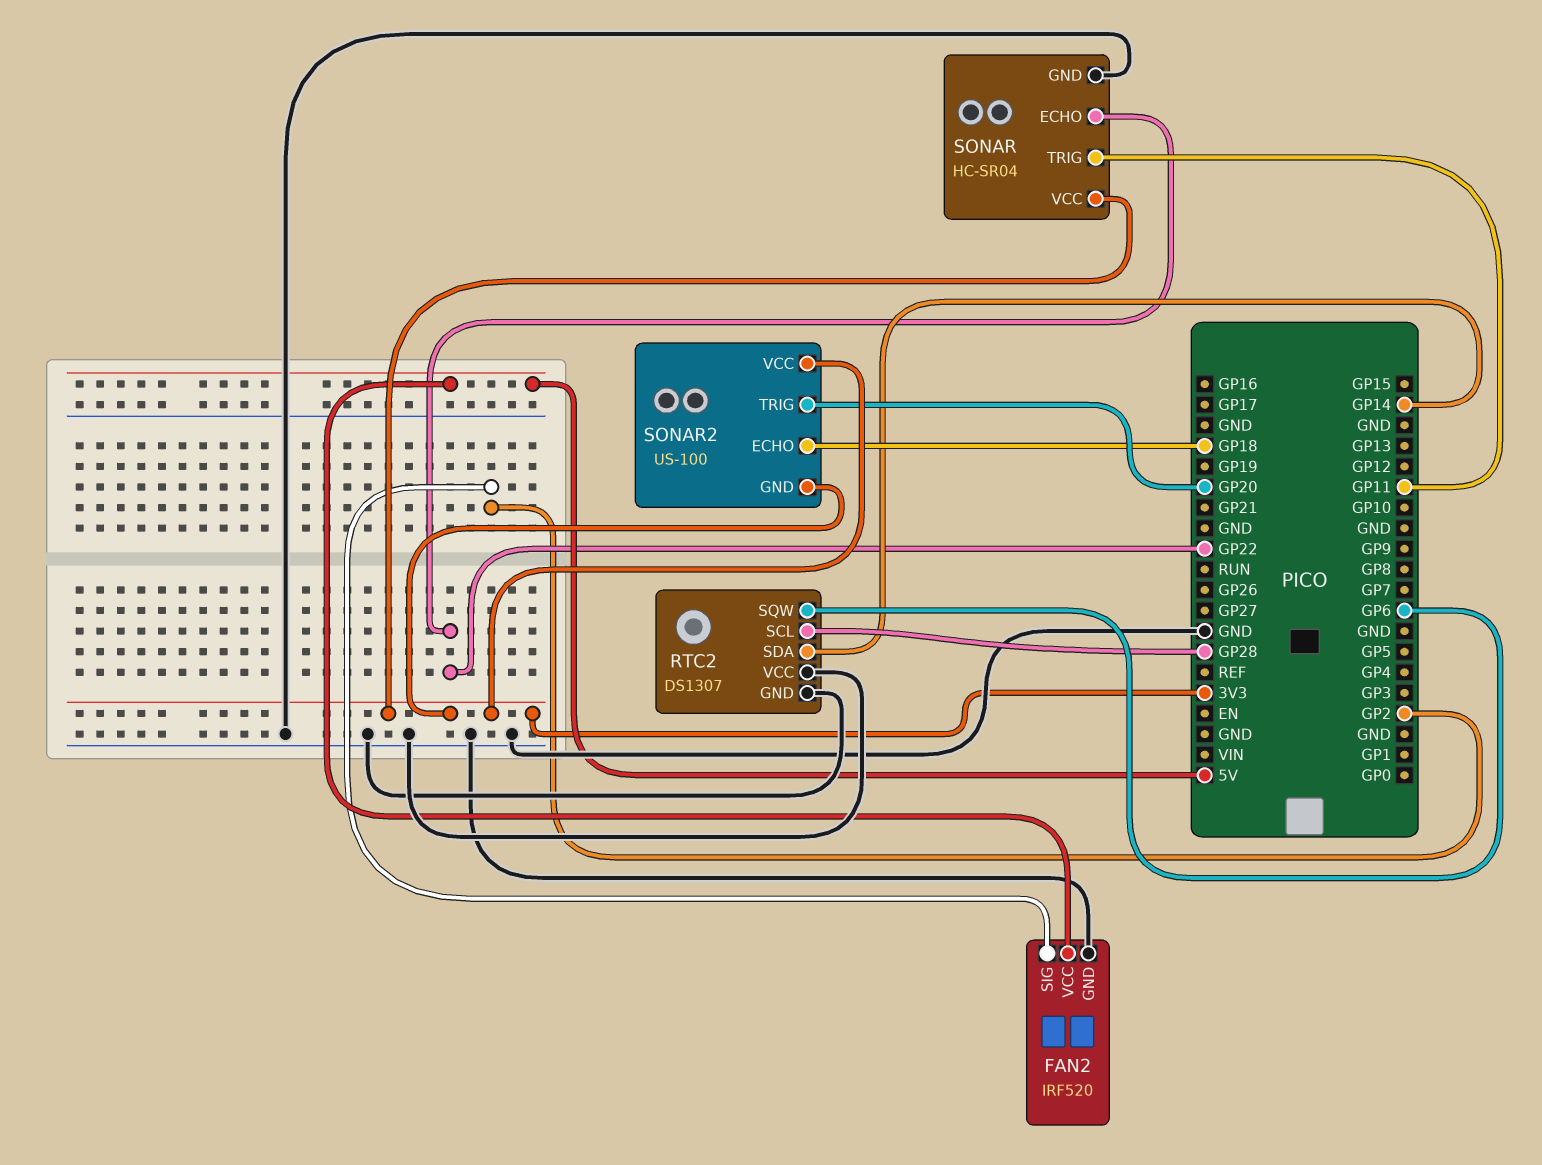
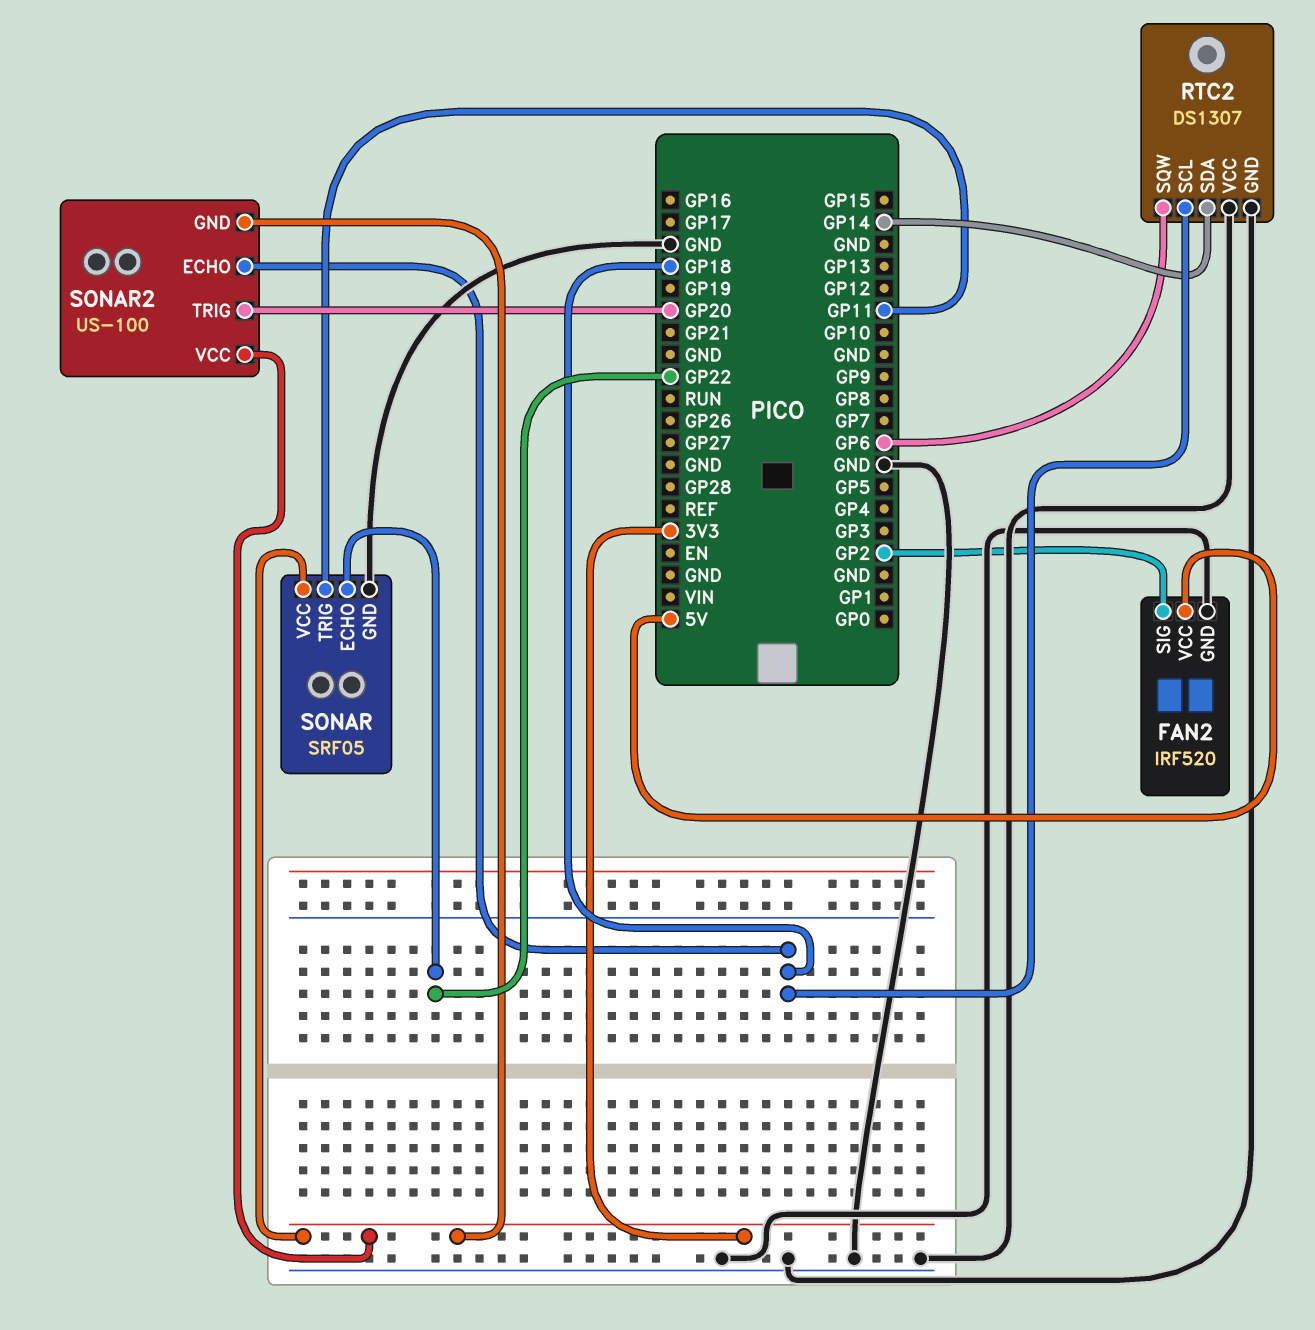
RTC2 pin SCL: GP28 -> GP18
SONAR: HC-SR04 -> SRF05

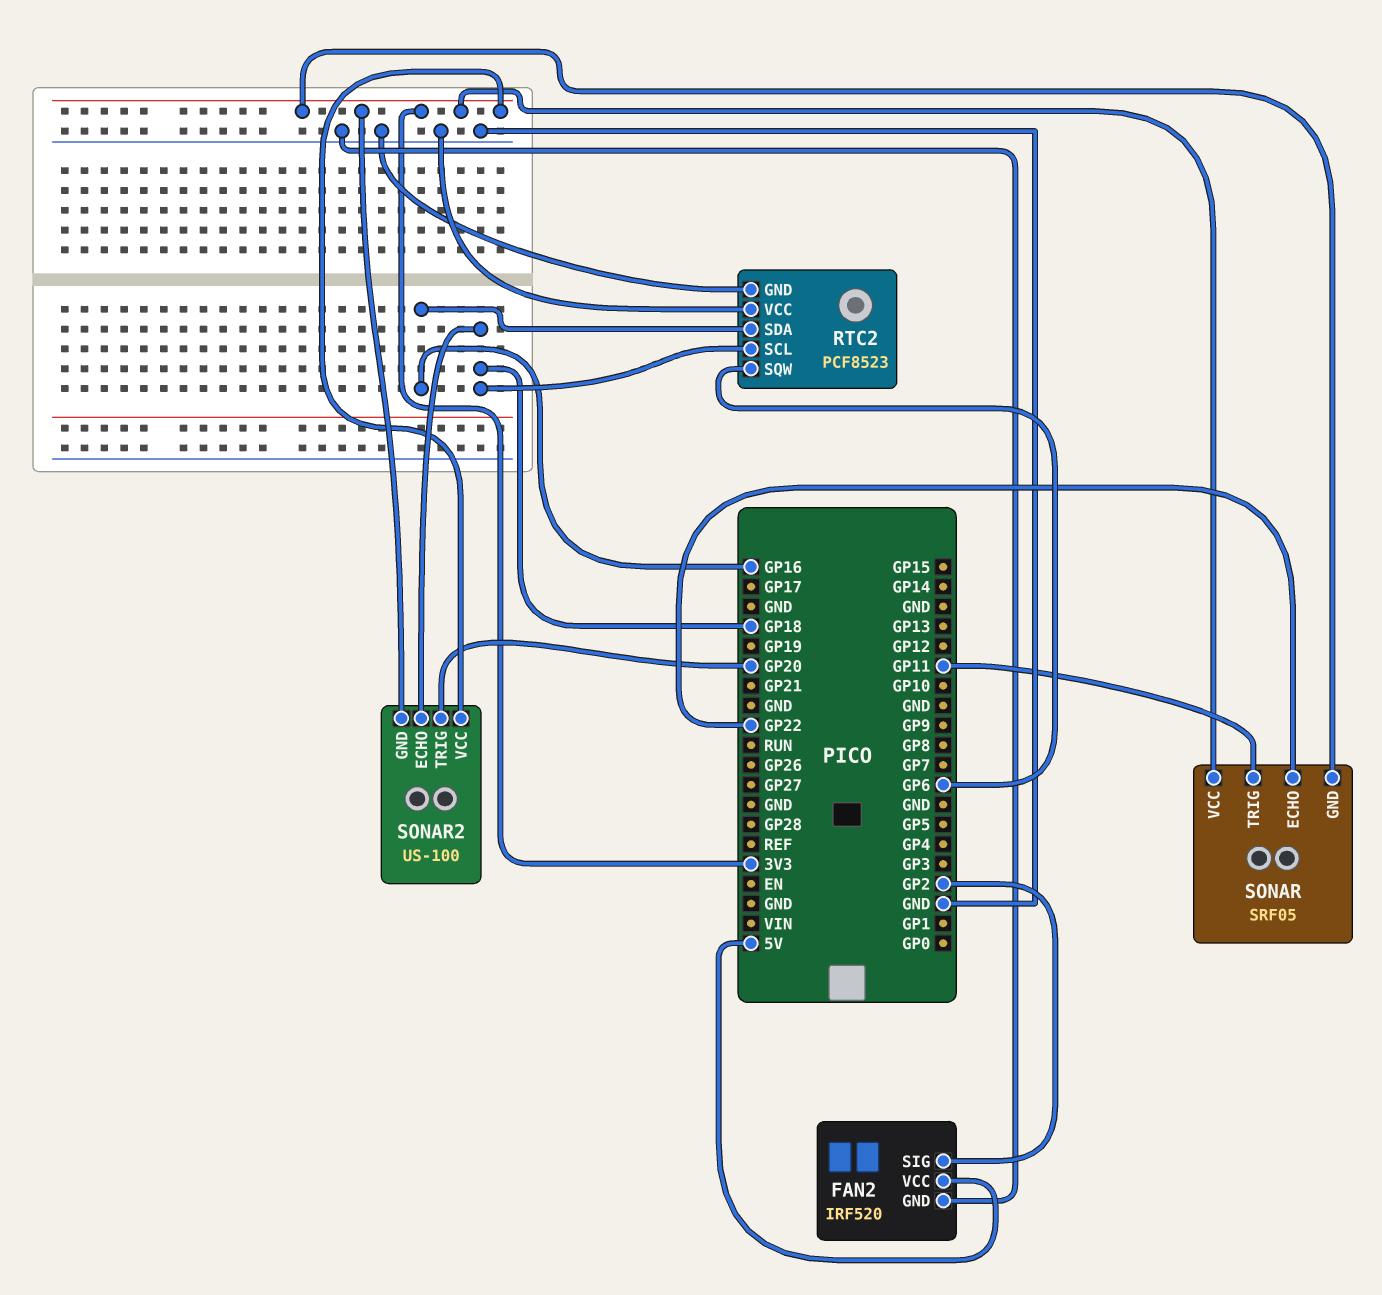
RTC2: DS1307 -> PCF8523
RTC2 pin SDA: GP14 -> GP16
SONAR pin GND: GND -> 3V3

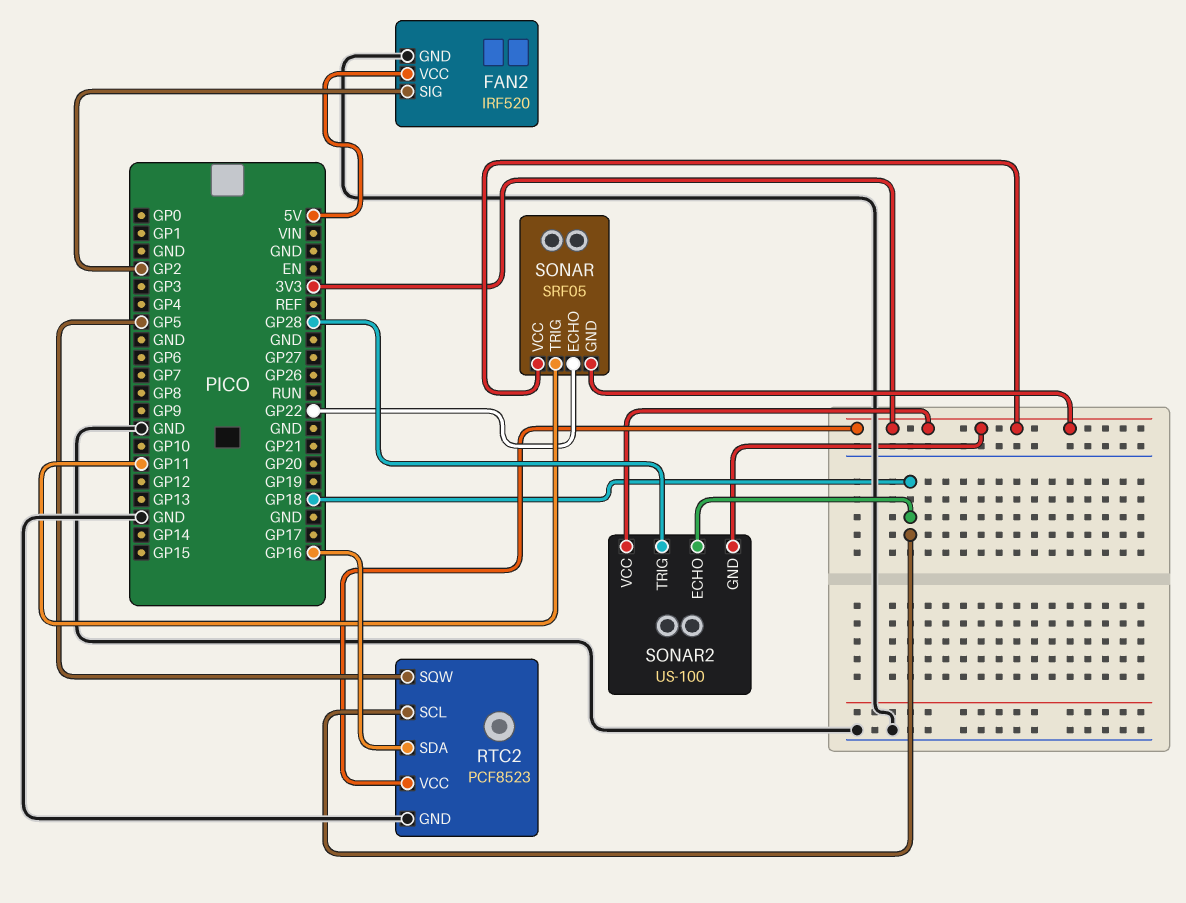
RTC2 pin SQW: GP6 -> GP5
RTC2 pin VCC: GND -> 3V3
SONAR2 pin TRIG: GP20 -> GP28

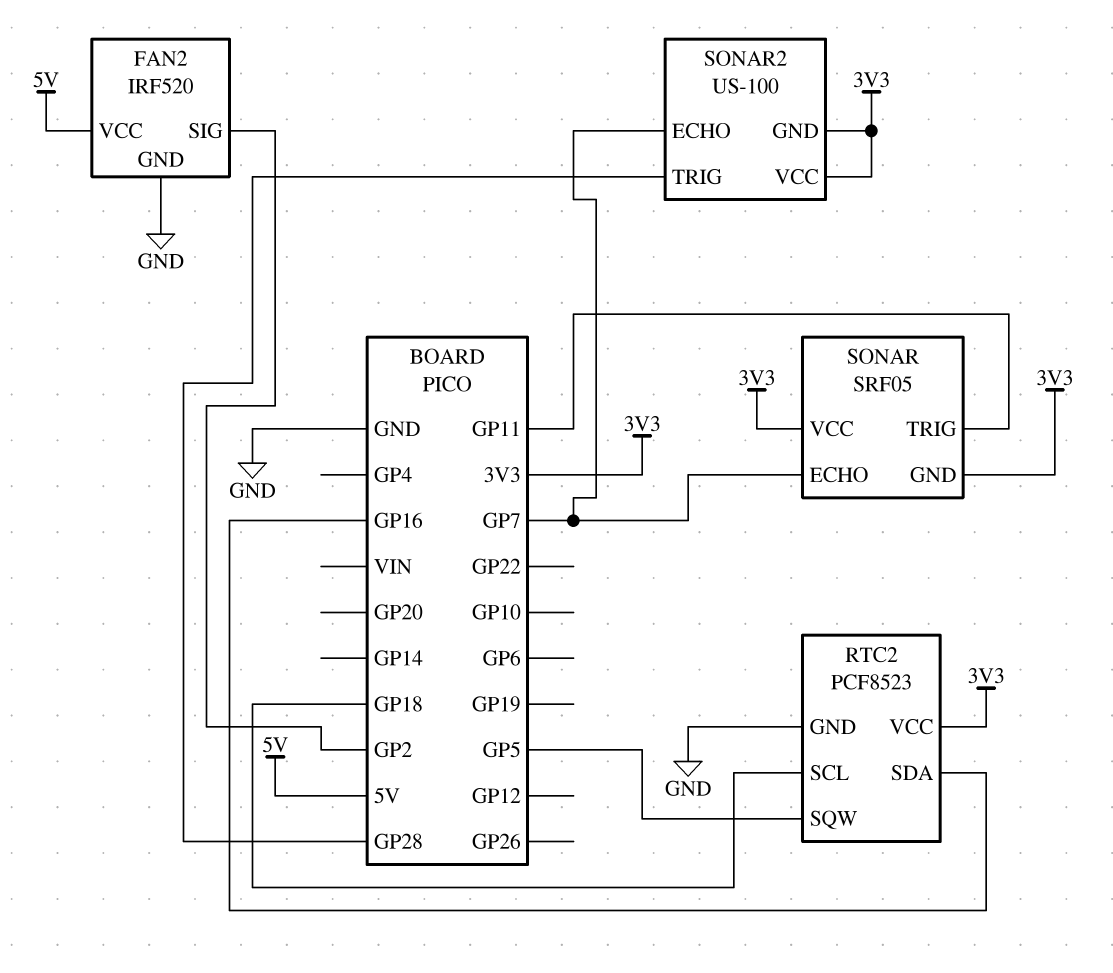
SONAR pin ECHO: GP22 -> GP7
SONAR2 pin ECHO: GP18 -> GP7

